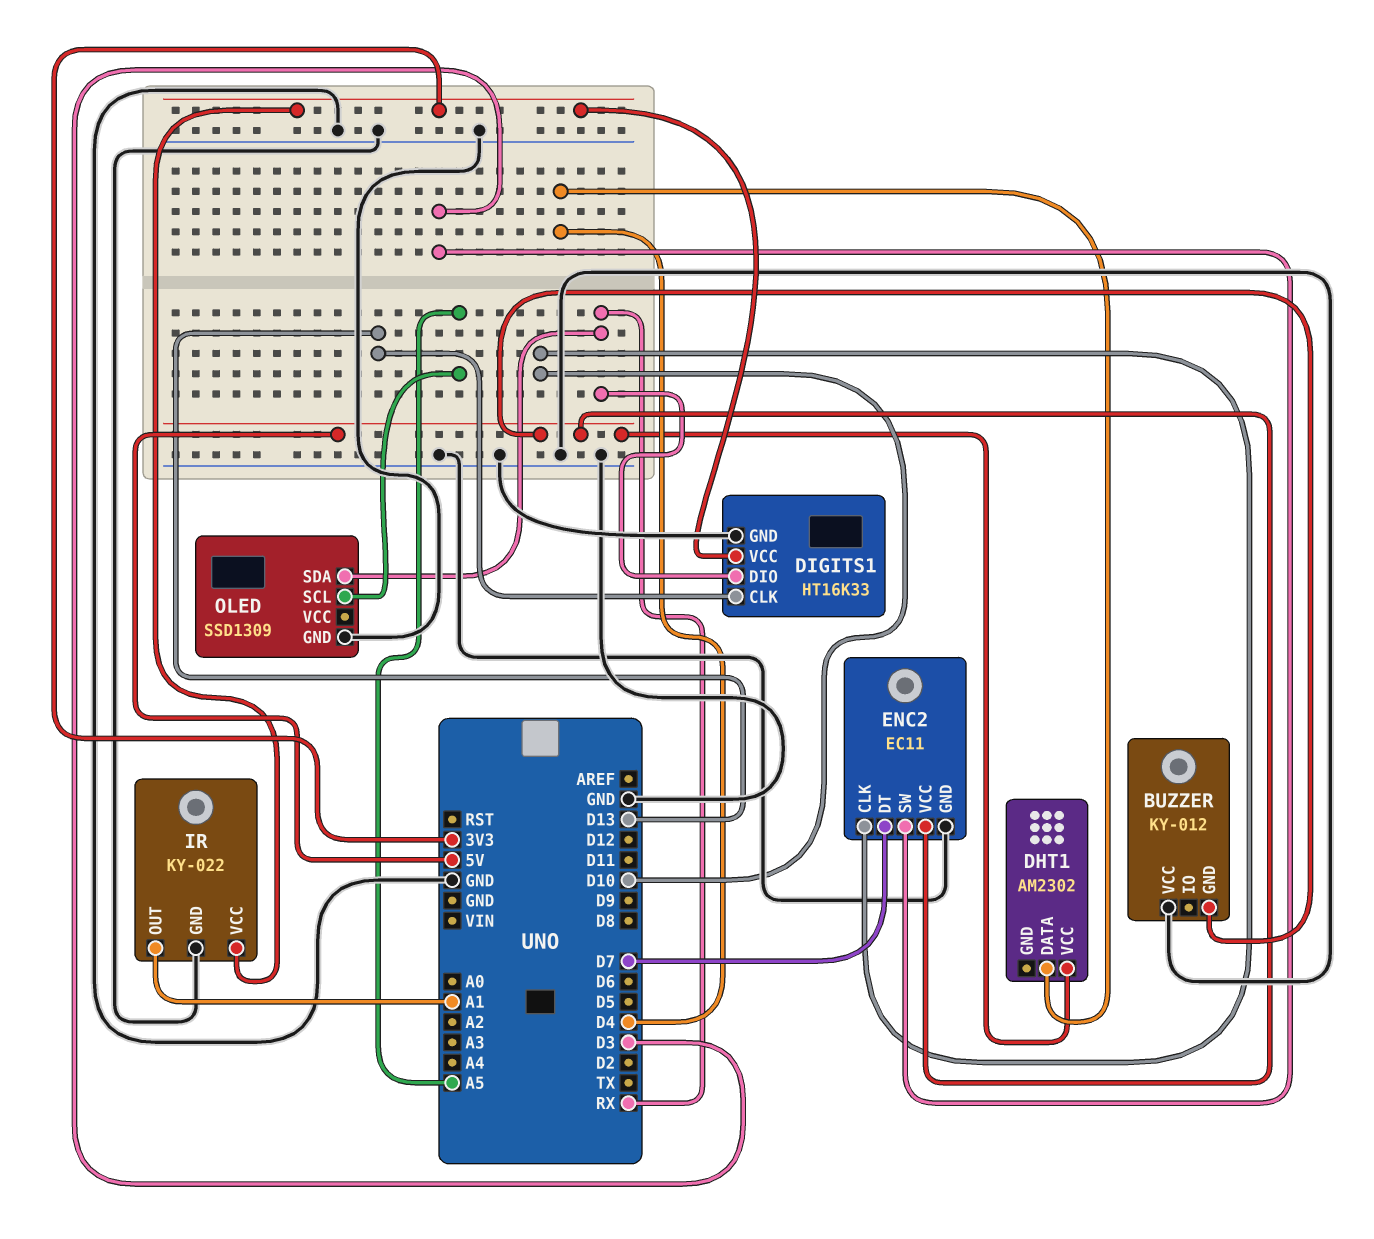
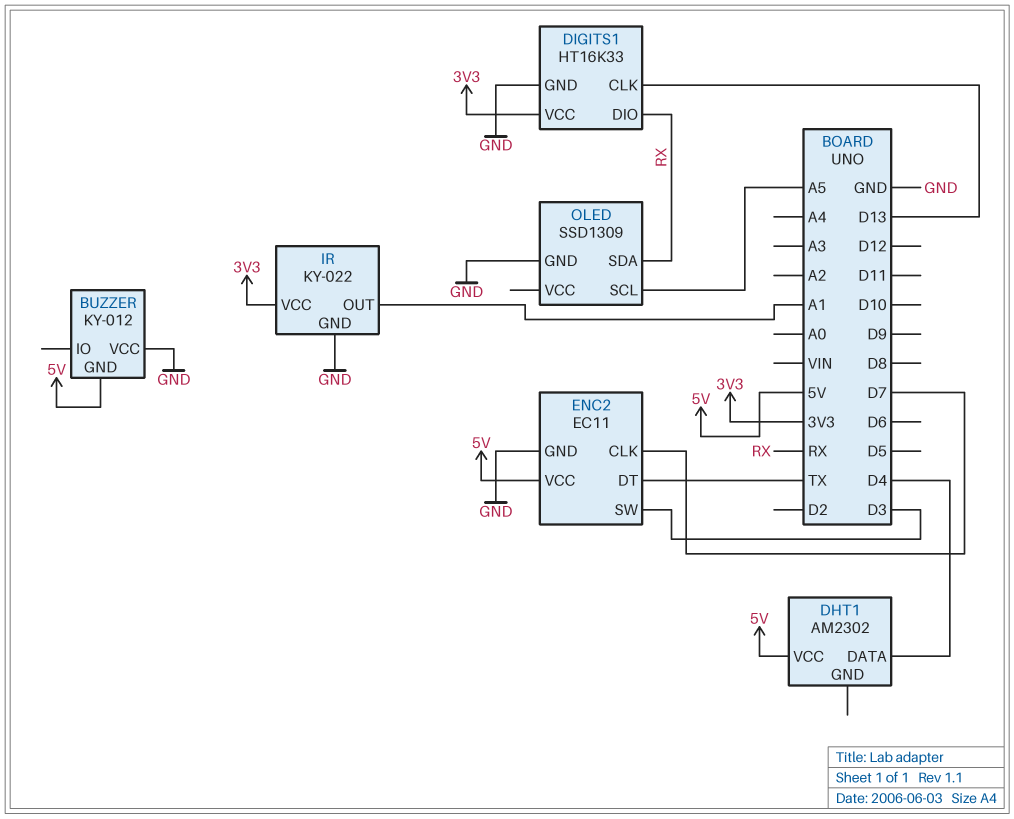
ENC2 pin CLK: D10 -> D7
ENC2 pin DT: D7 -> TX

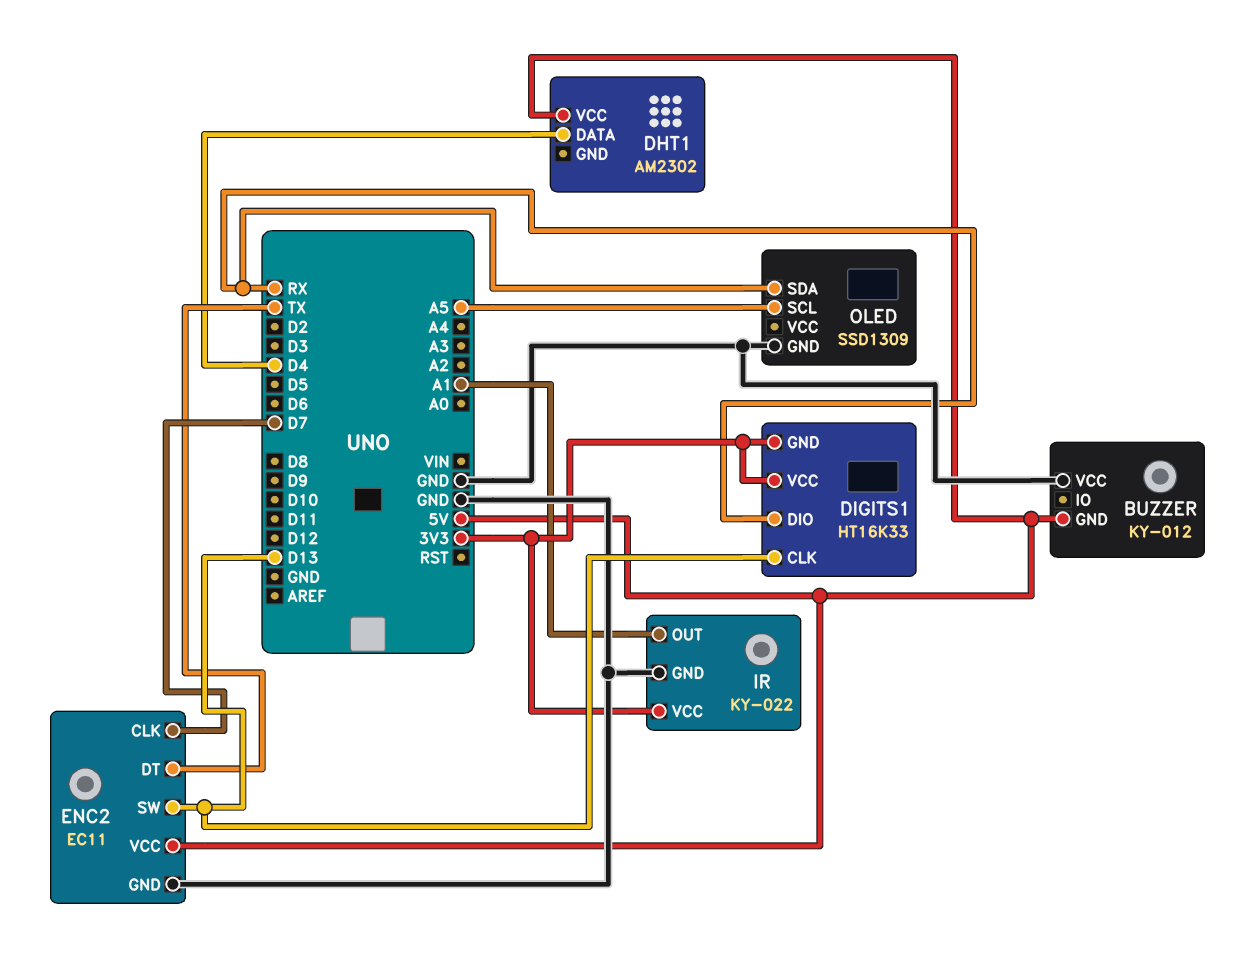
DIGITS1 pin GND: GND -> 3V3
ENC2 pin SW: D3 -> D13

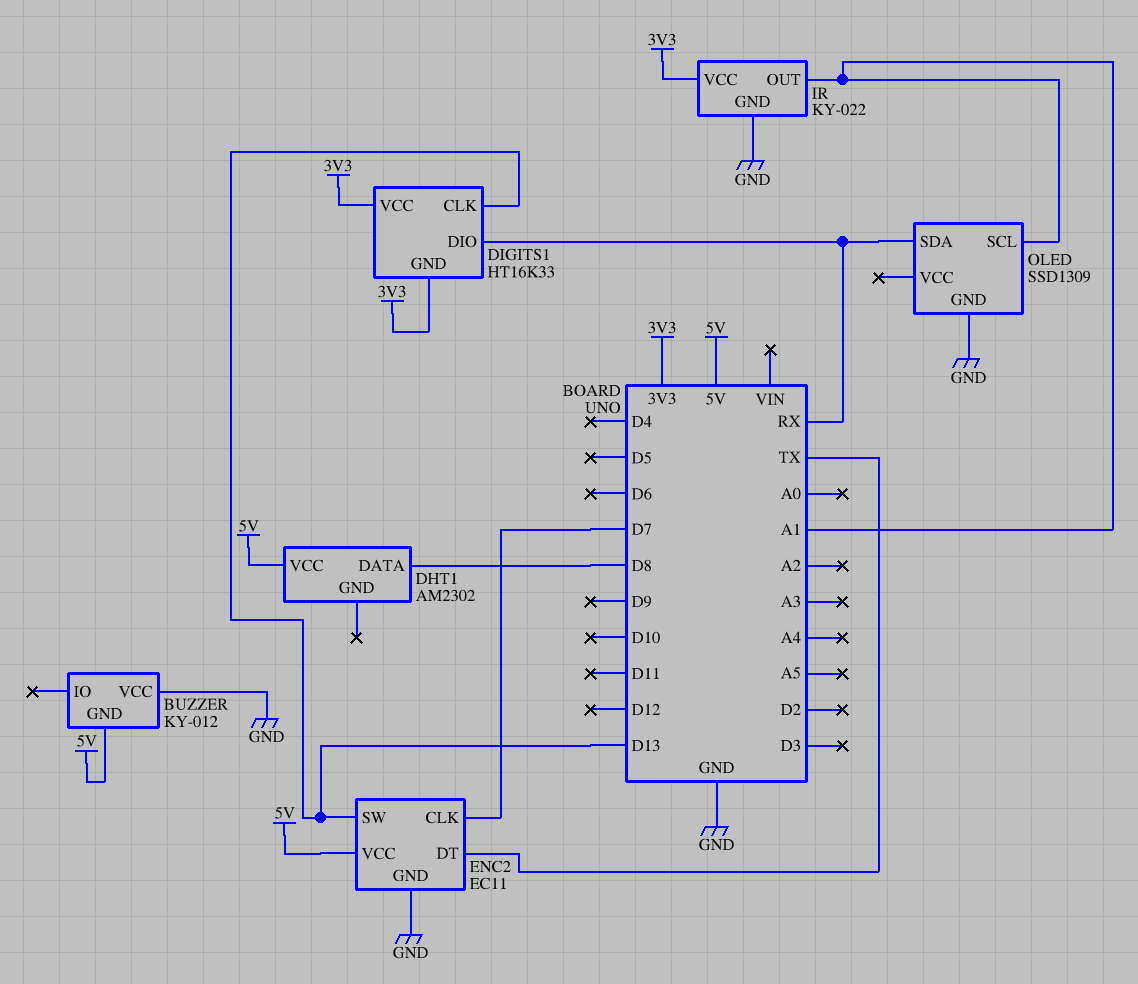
DHT1 pin DATA: D4 -> D8
OLED pin SCL: A5 -> A1

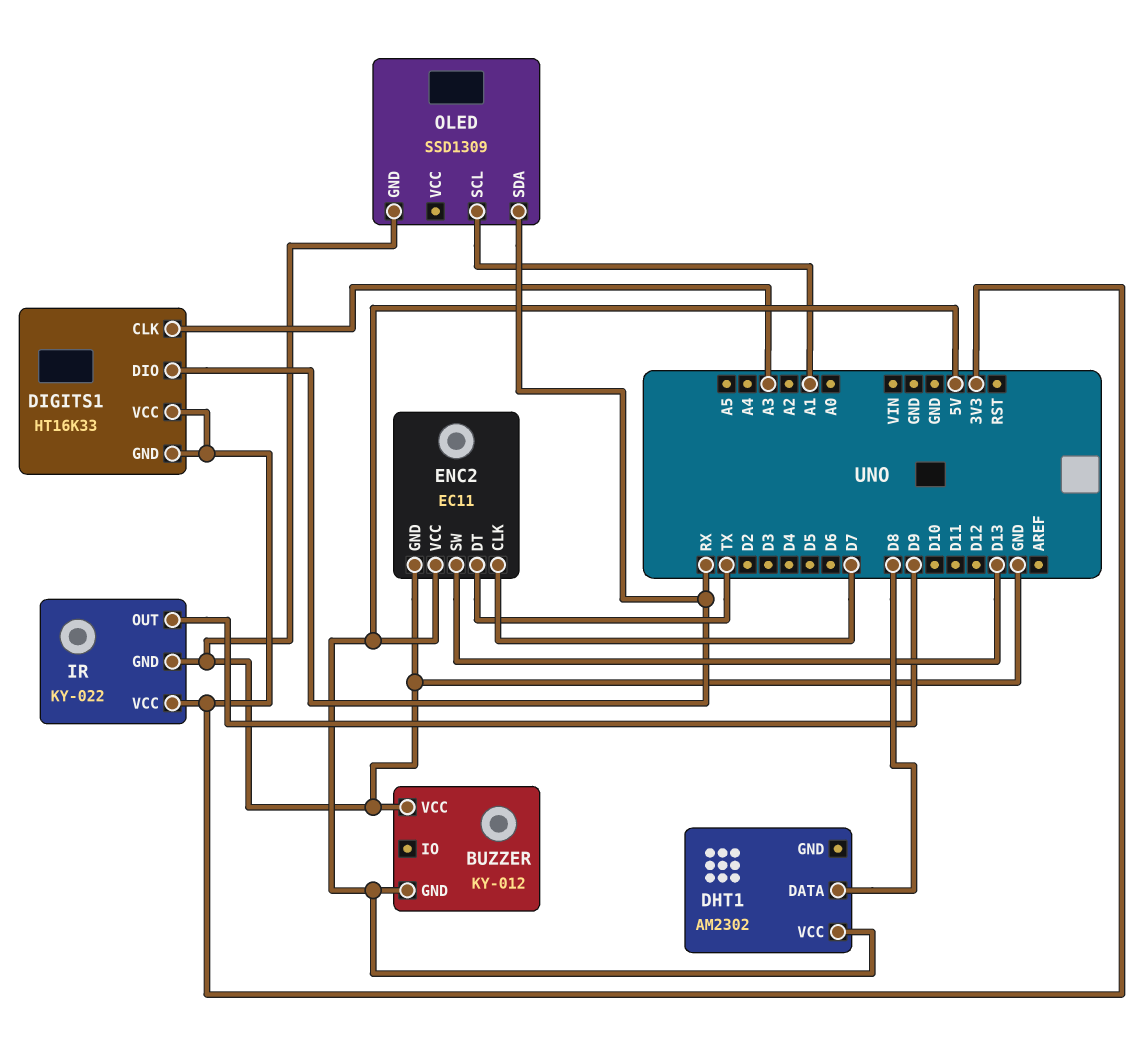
DIGITS1 pin CLK: D13 -> A3
IR pin OUT: A1 -> D9

